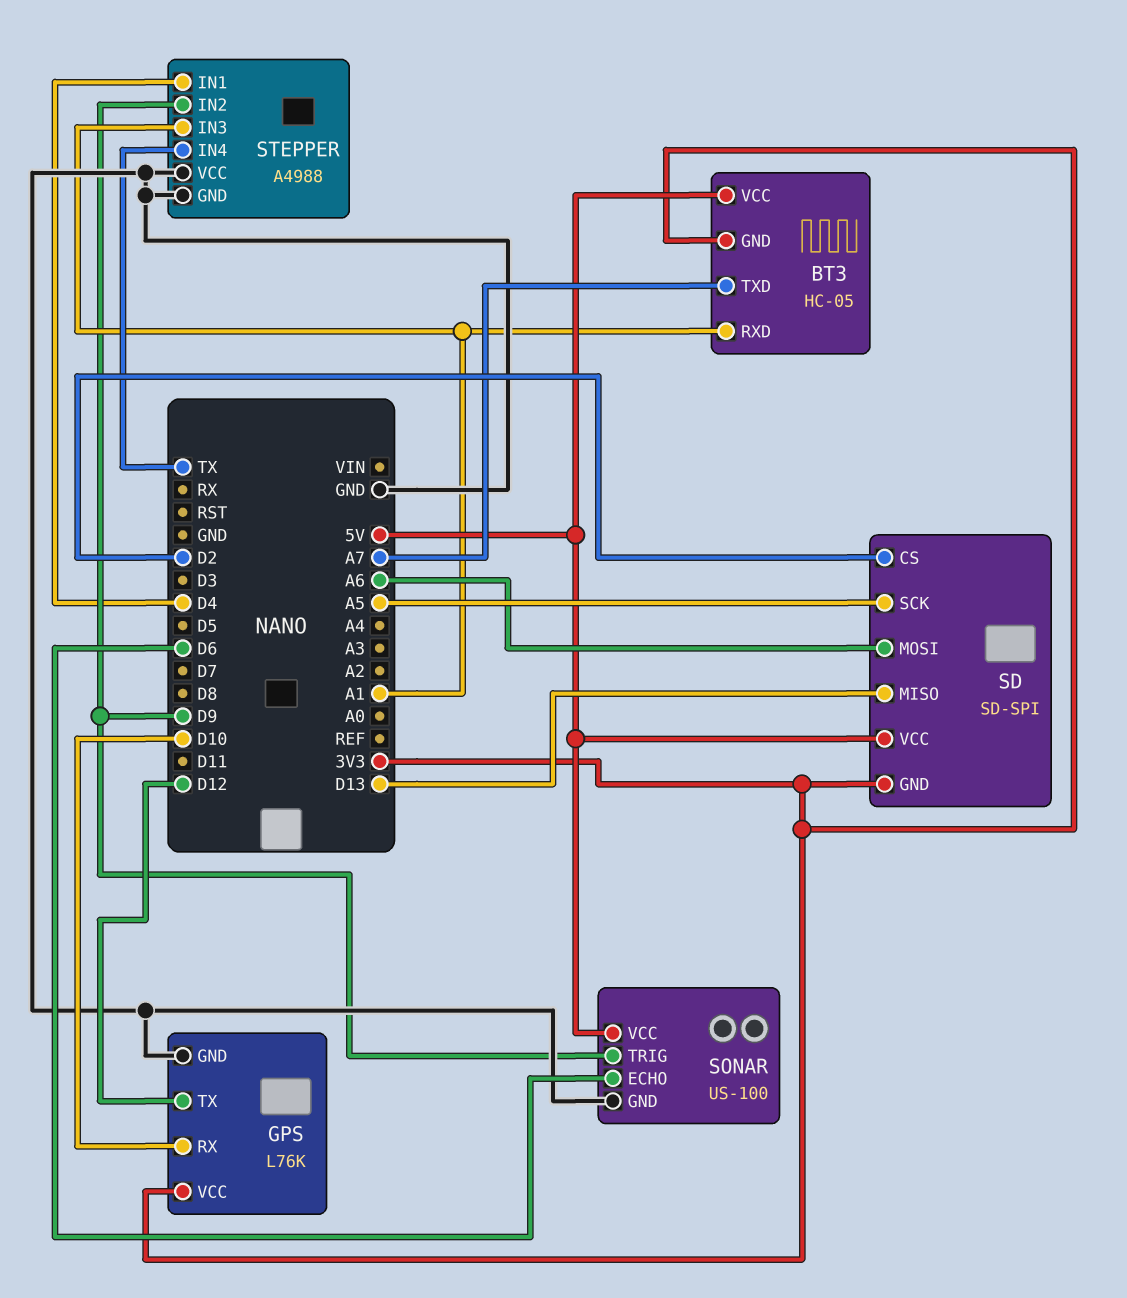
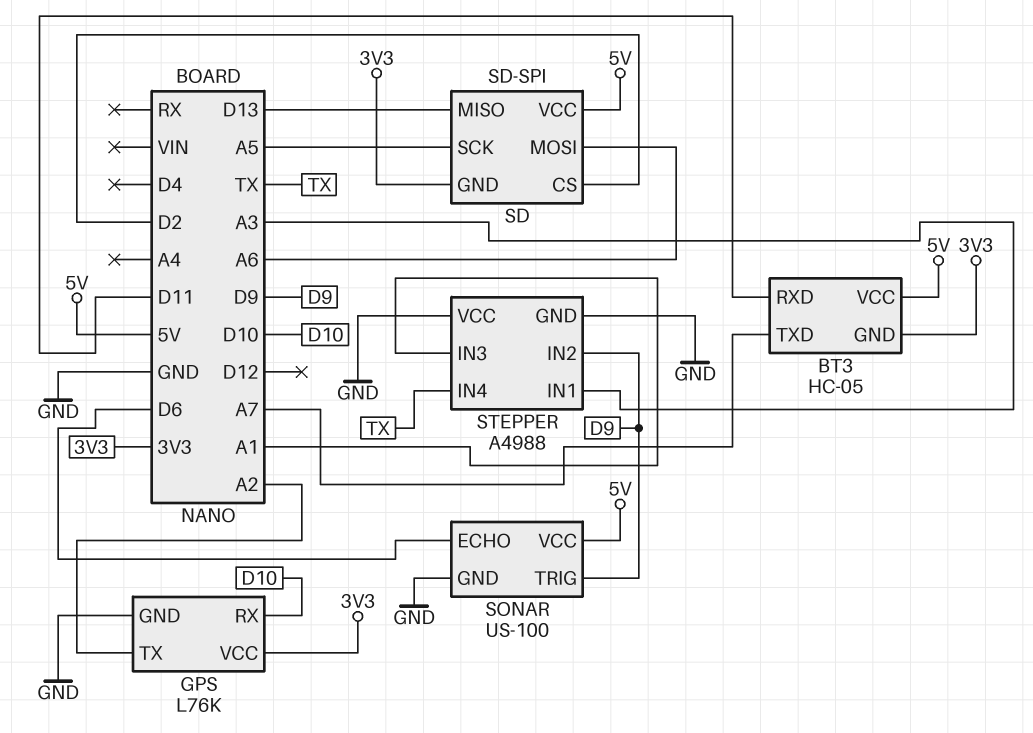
BT3 pin RXD: A1 -> D11
GPS pin TX: D12 -> A2
STEPPER pin IN1: D4 -> A3

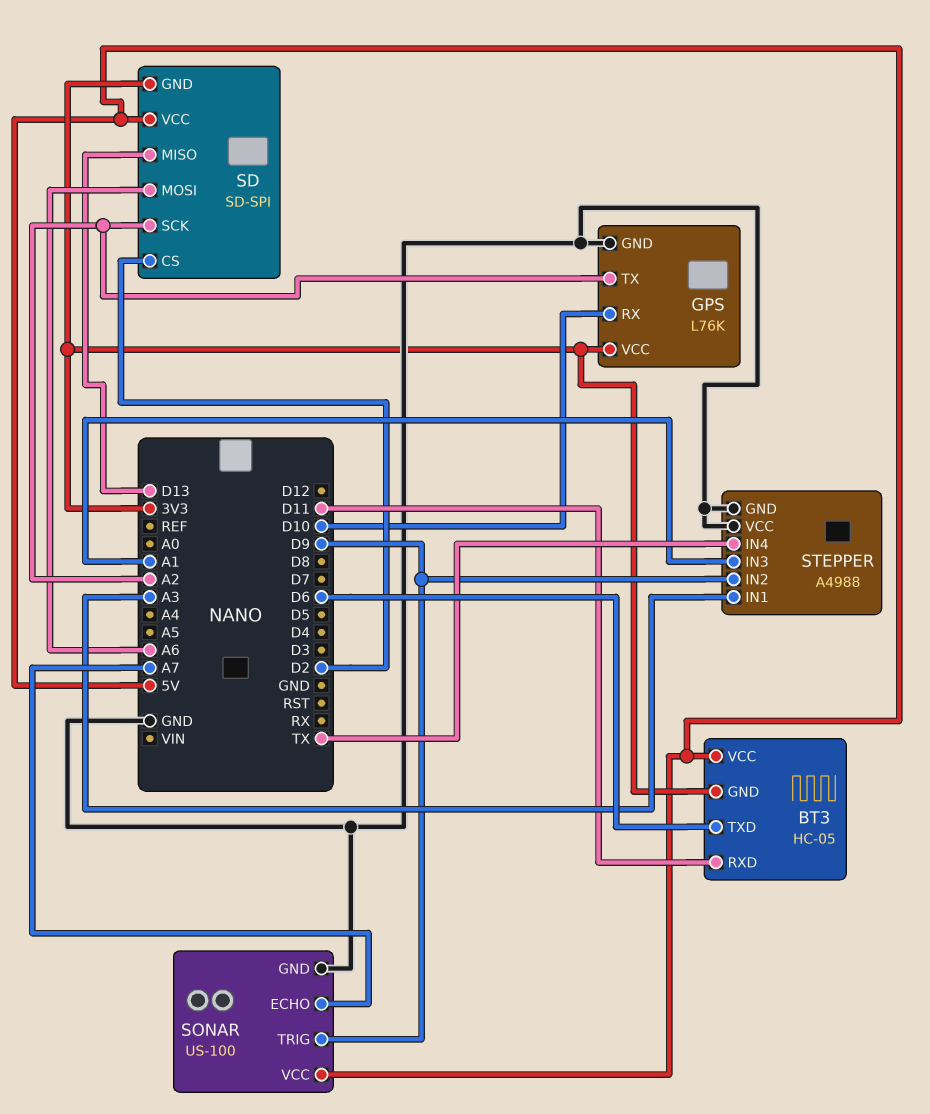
BT3 pin TXD: A7 -> D6
SD pin SCK: A5 -> A2
SONAR pin ECHO: D6 -> A7

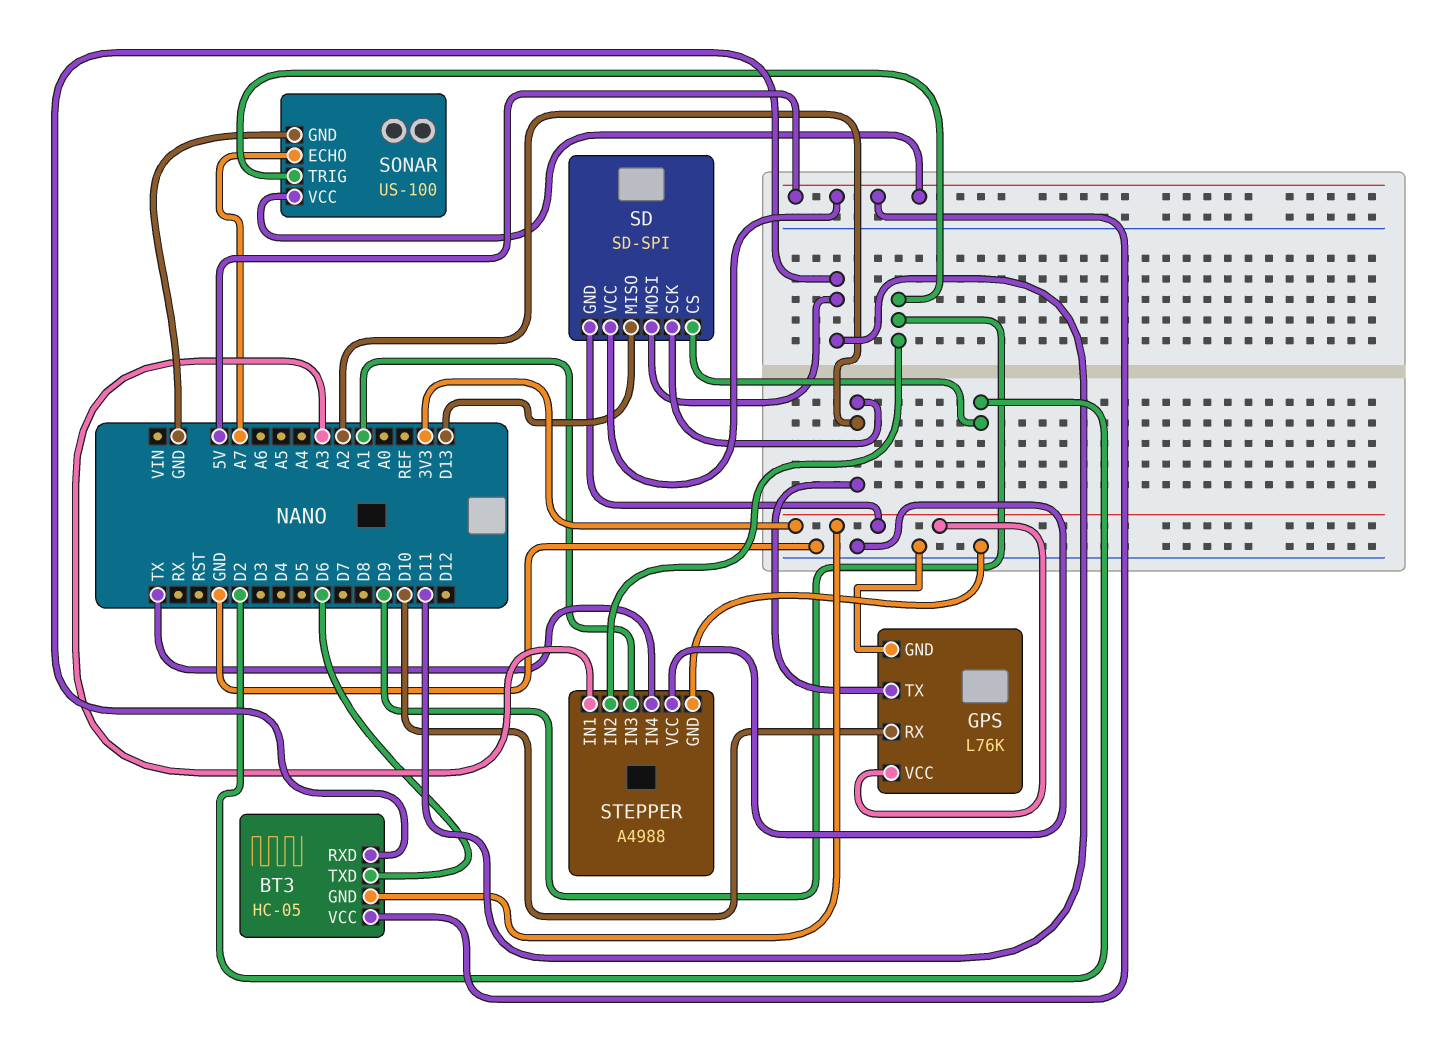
SD pin MOSI: A6 -> D11

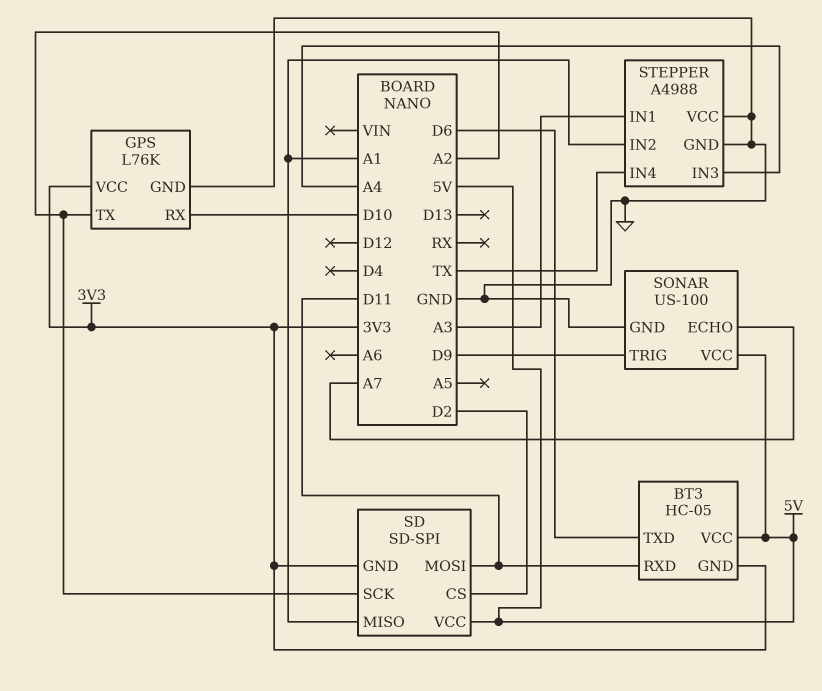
SD pin MISO: D13 -> A1
STEPPER pin IN2: D9 -> A1
STEPPER pin IN3: A1 -> A4

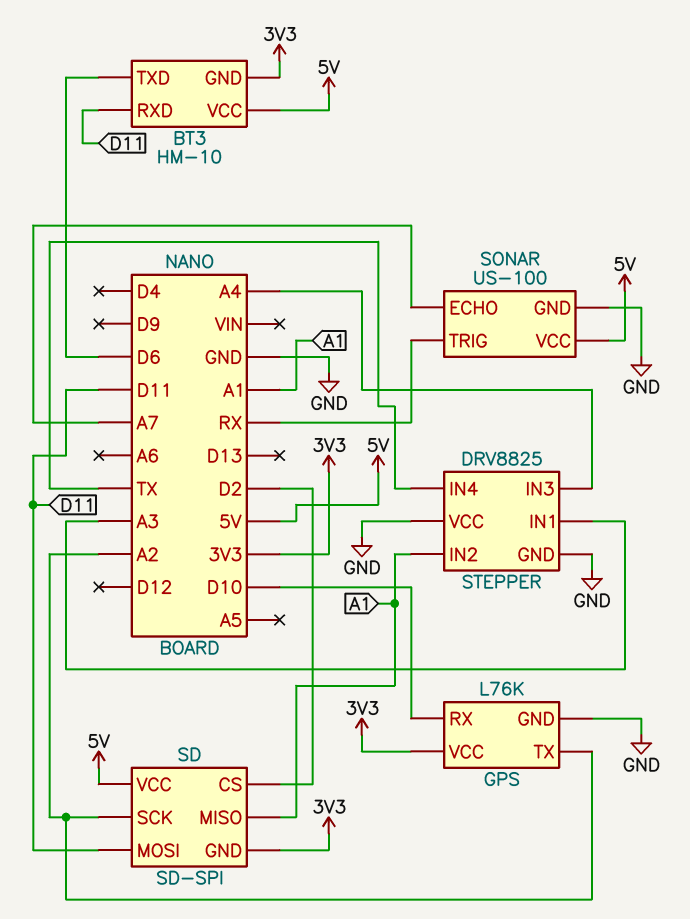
BT3: HC-05 -> HM-10
SONAR pin TRIG: D9 -> RX
STEPPER: A4988 -> DRV8825

